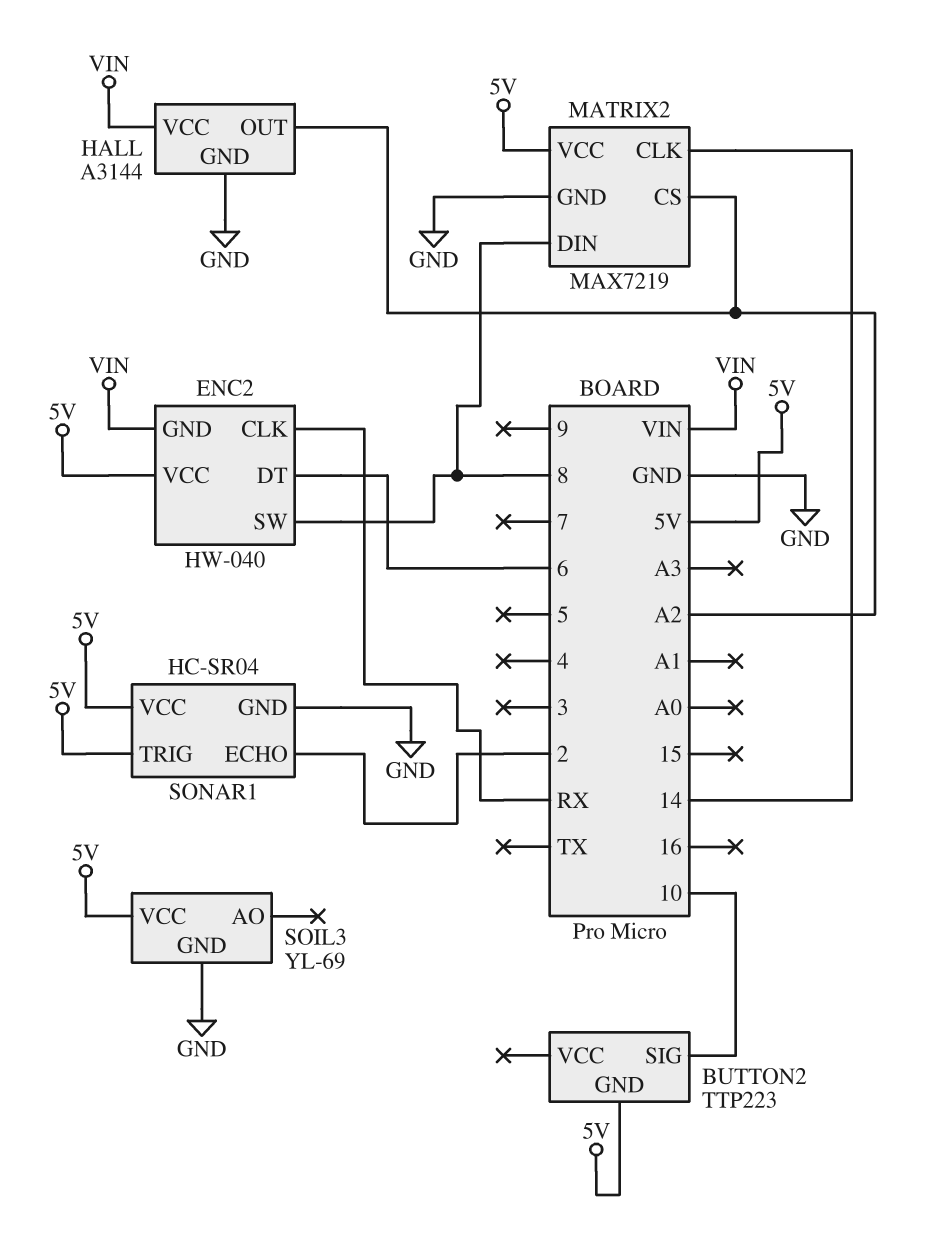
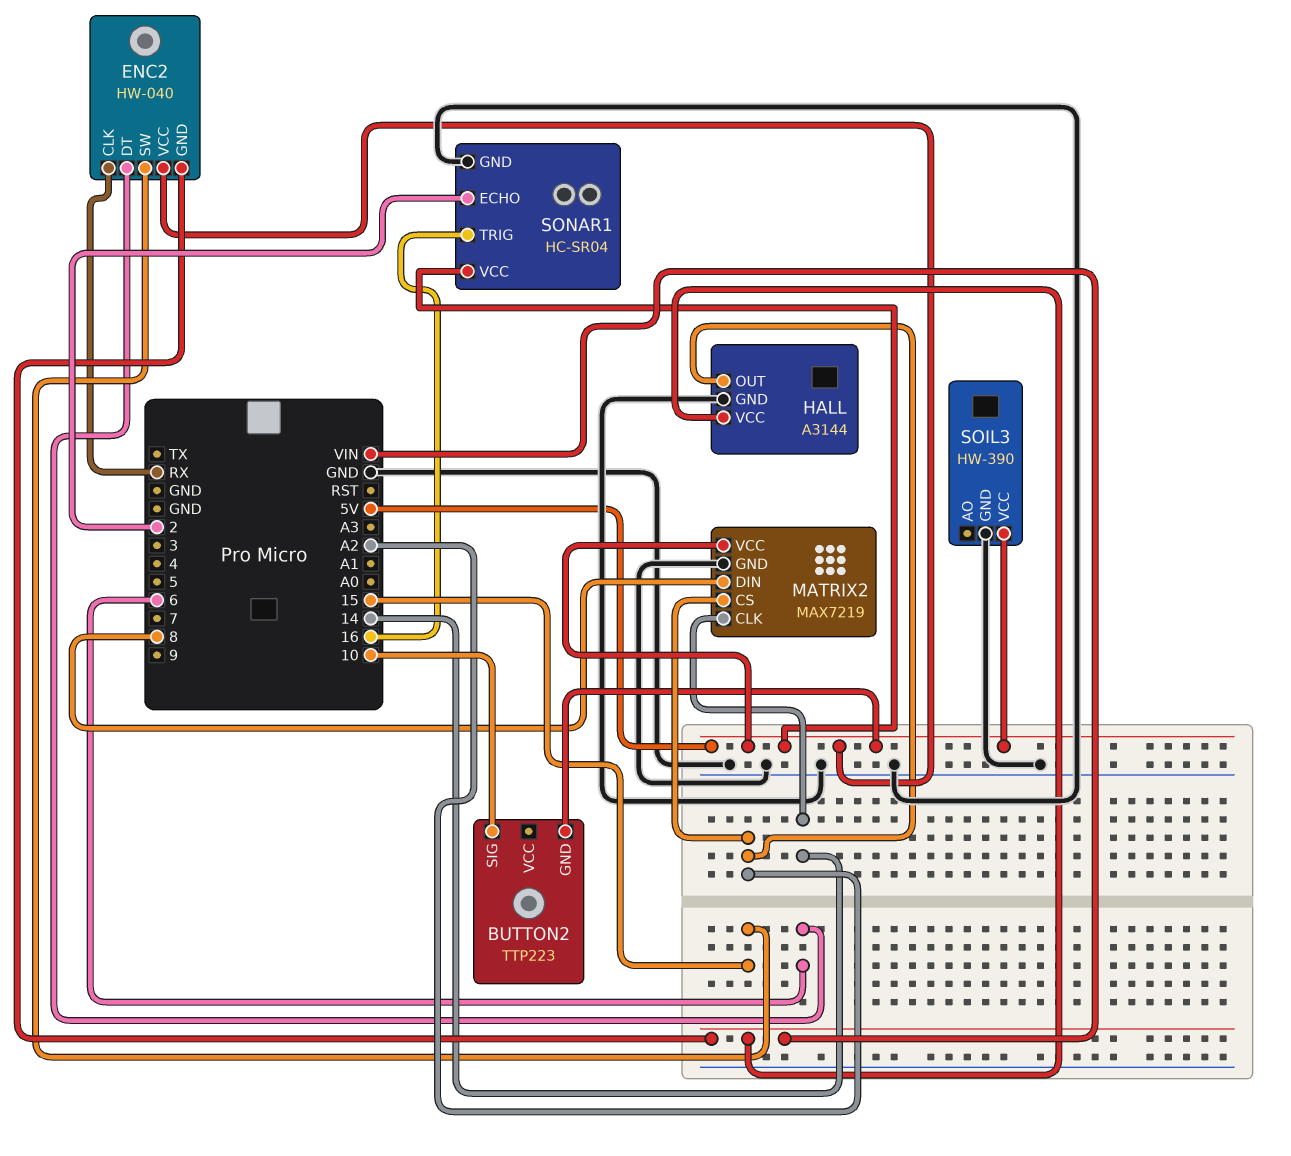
ENC2 pin SW: 8 -> 15
SOIL3: YL-69 -> HW-390
SONAR1 pin TRIG: 5V -> 16

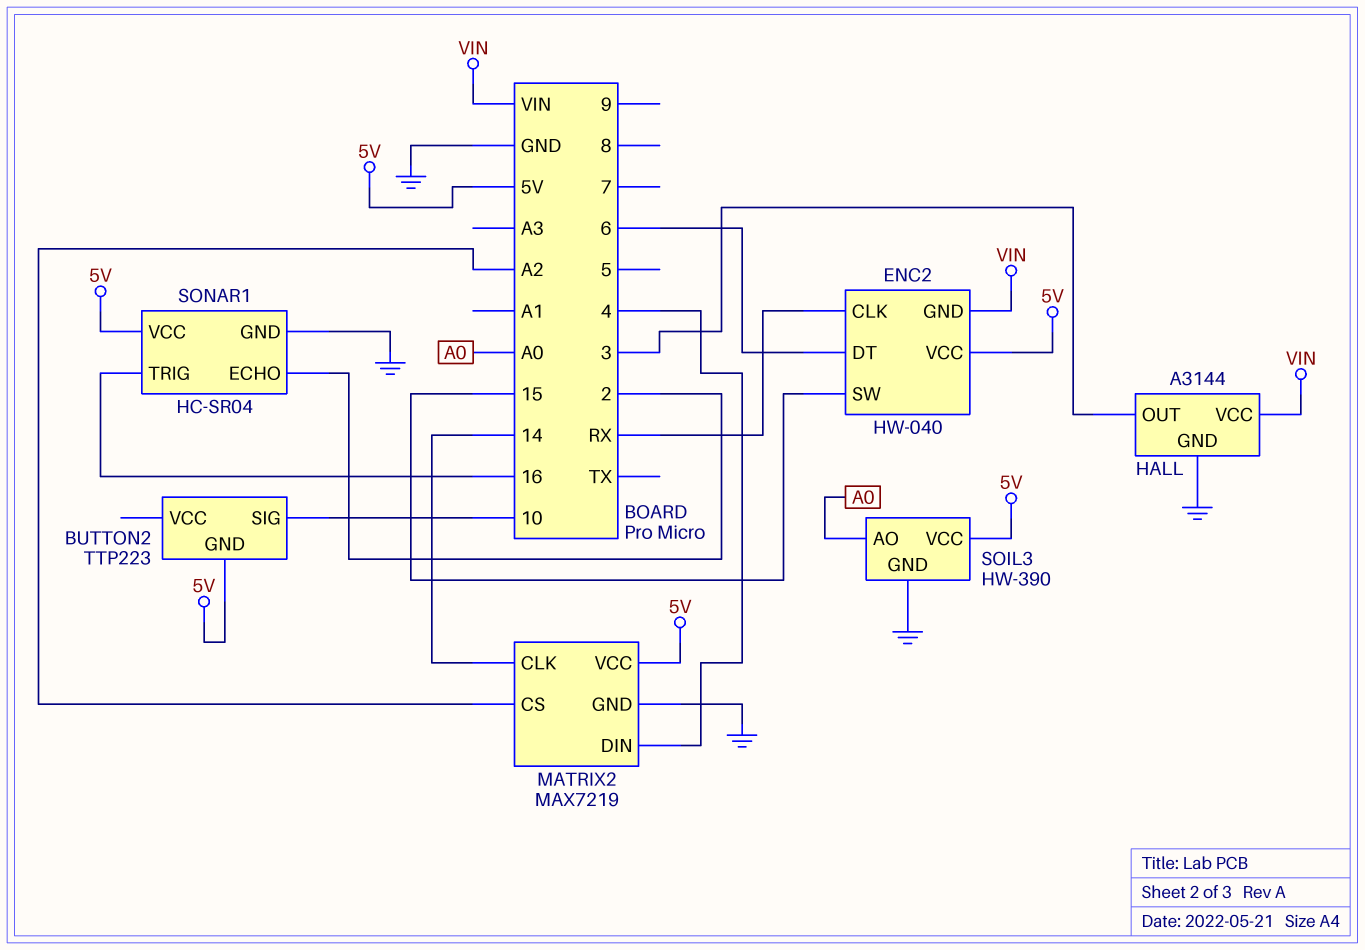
HALL pin OUT: A2 -> 3
MATRIX2 pin DIN: 8 -> 4
SOIL3 pin AO: none -> A0

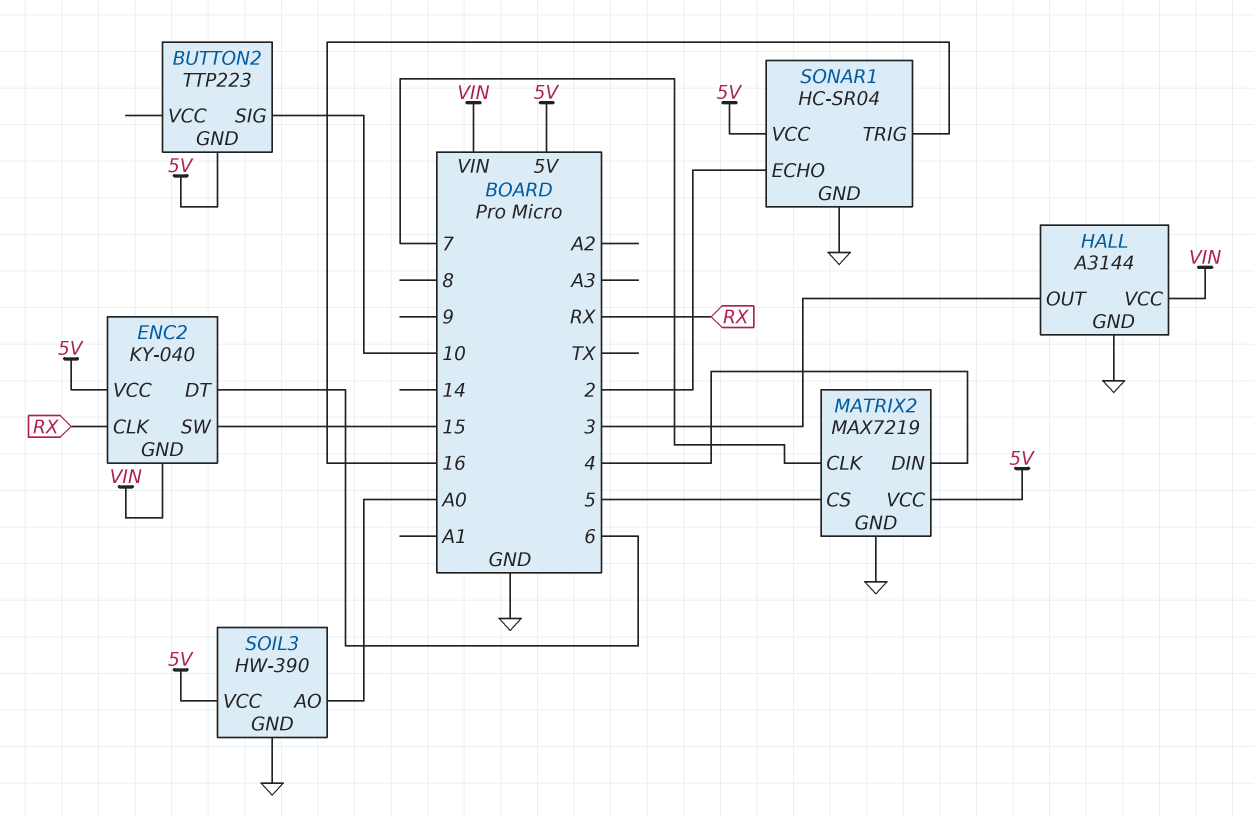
ENC2: HW-040 -> KY-040
MATRIX2 pin CLK: 14 -> 7
MATRIX2 pin CS: A2 -> 5

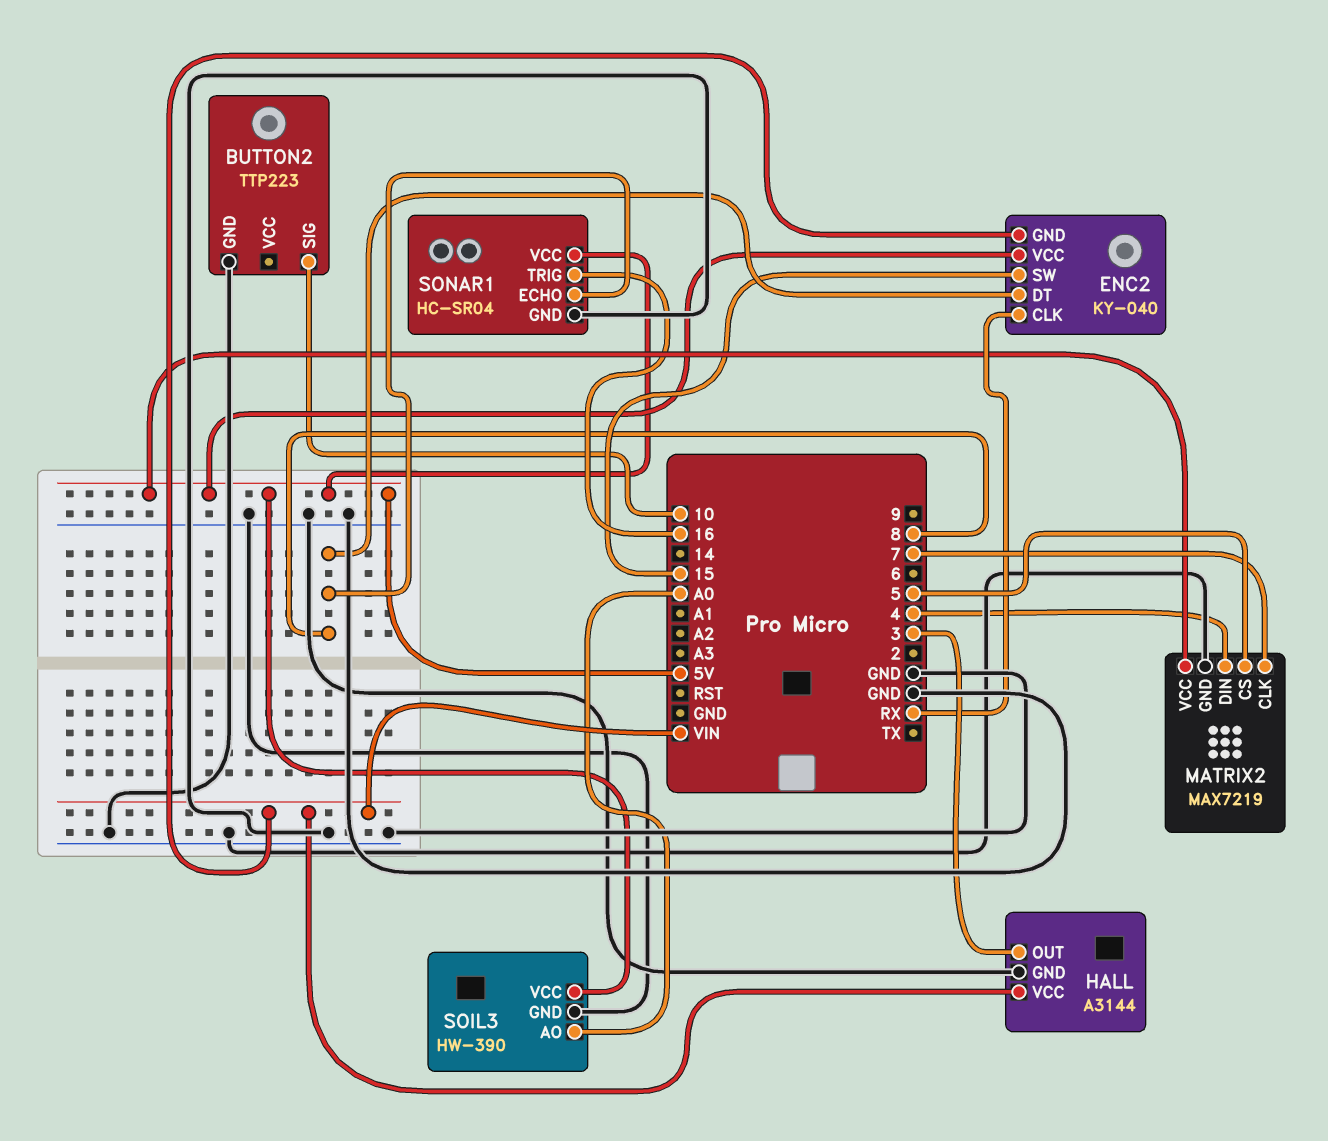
BUTTON2 pin GND: 5V -> GND
ENC2 pin DT: 6 -> 8
SONAR1 pin ECHO: 2 -> 8

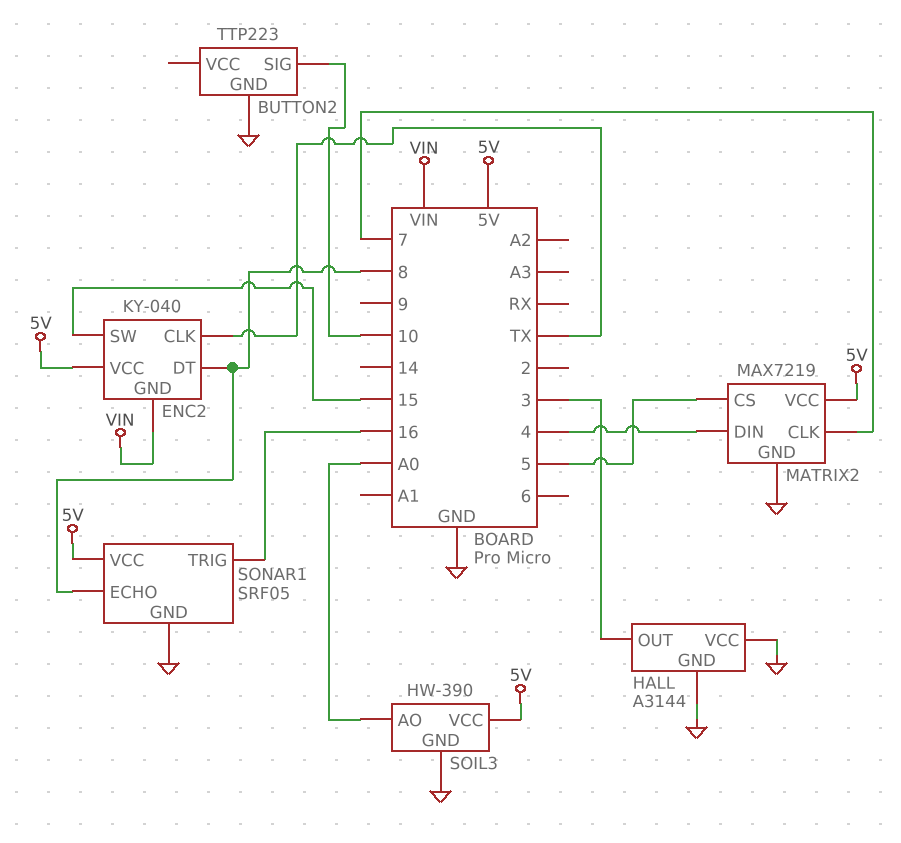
ENC2 pin CLK: RX -> TX
HALL pin VCC: VIN -> GND
SONAR1: HC-SR04 -> SRF05

